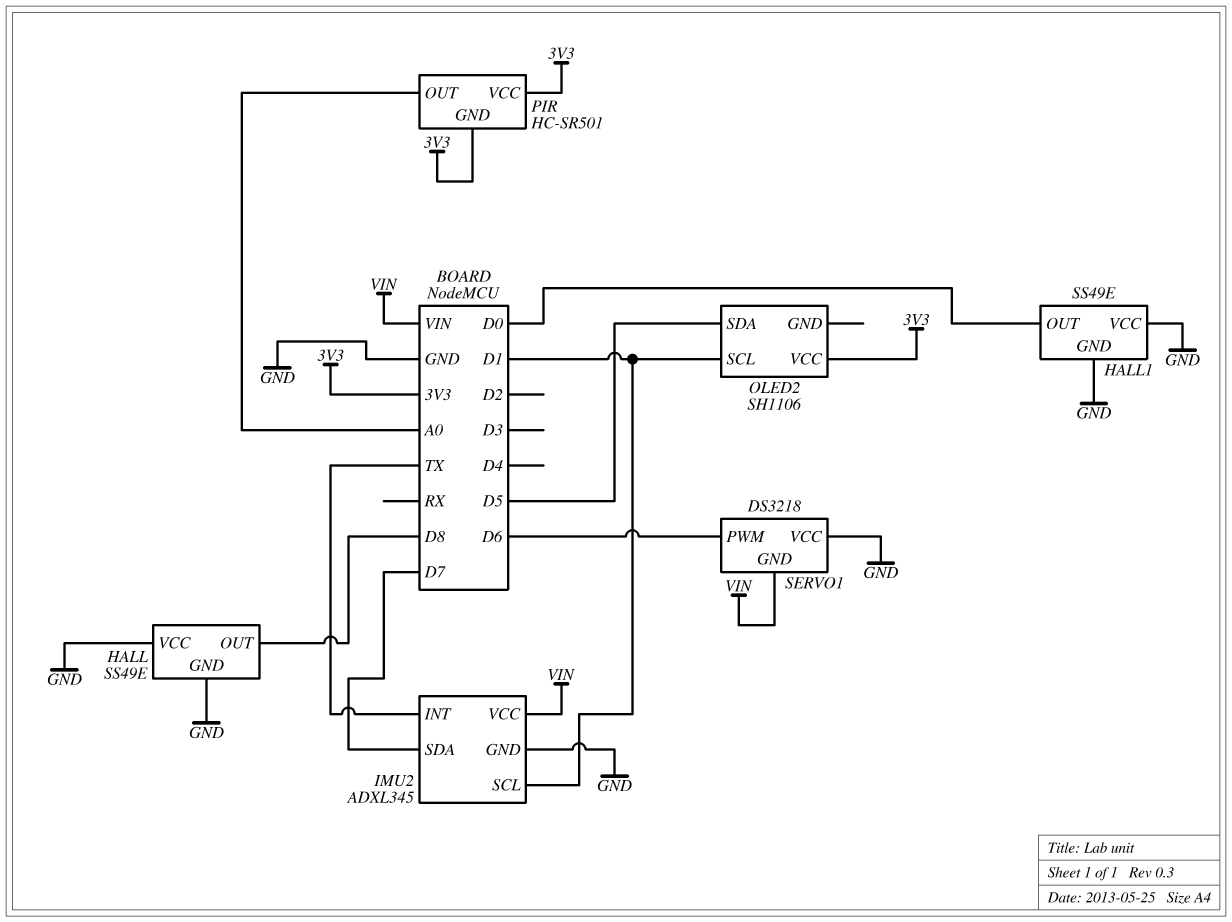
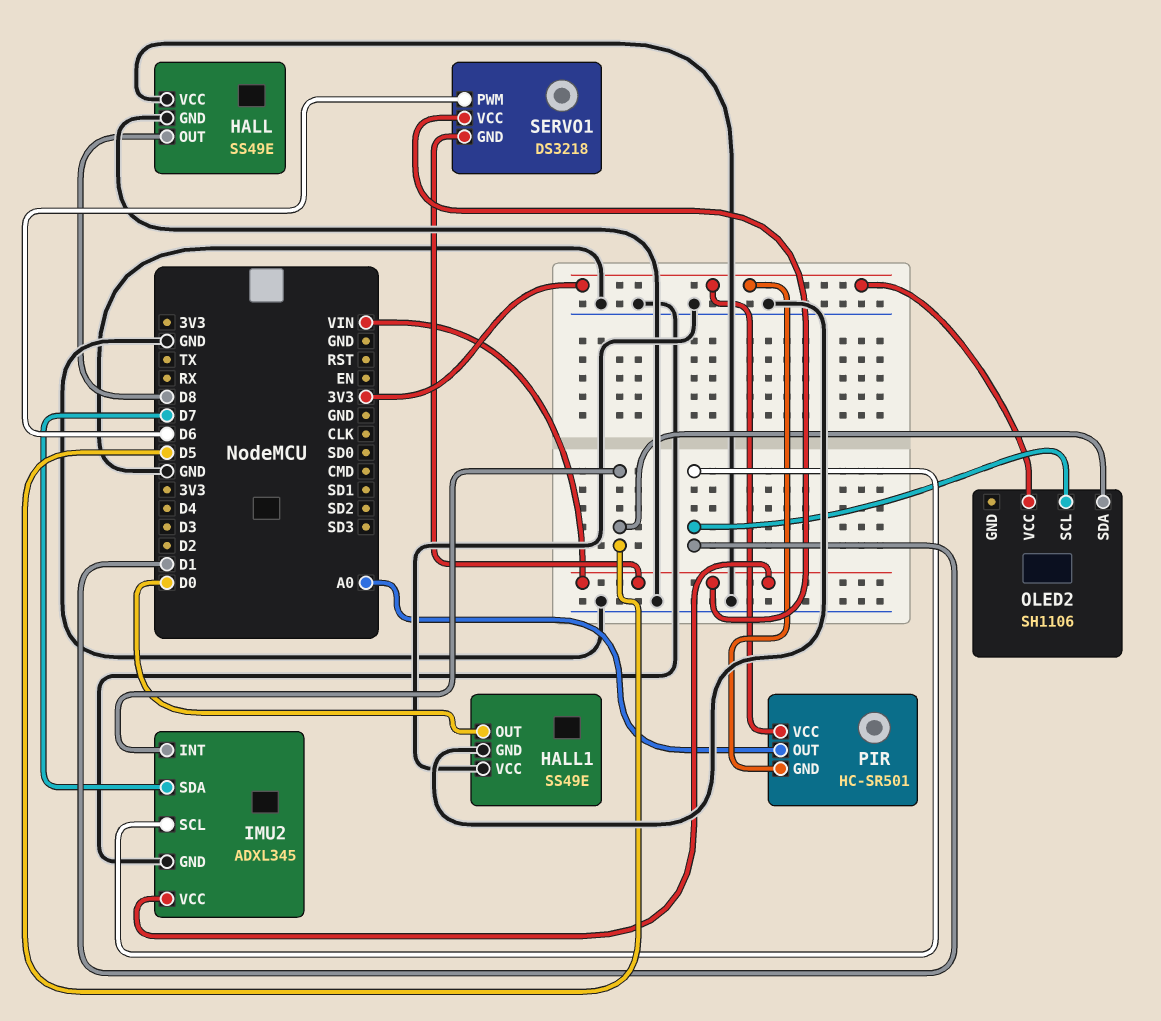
IMU2 pin INT: TX -> D5
SERVO1 pin VCC: GND -> VIN

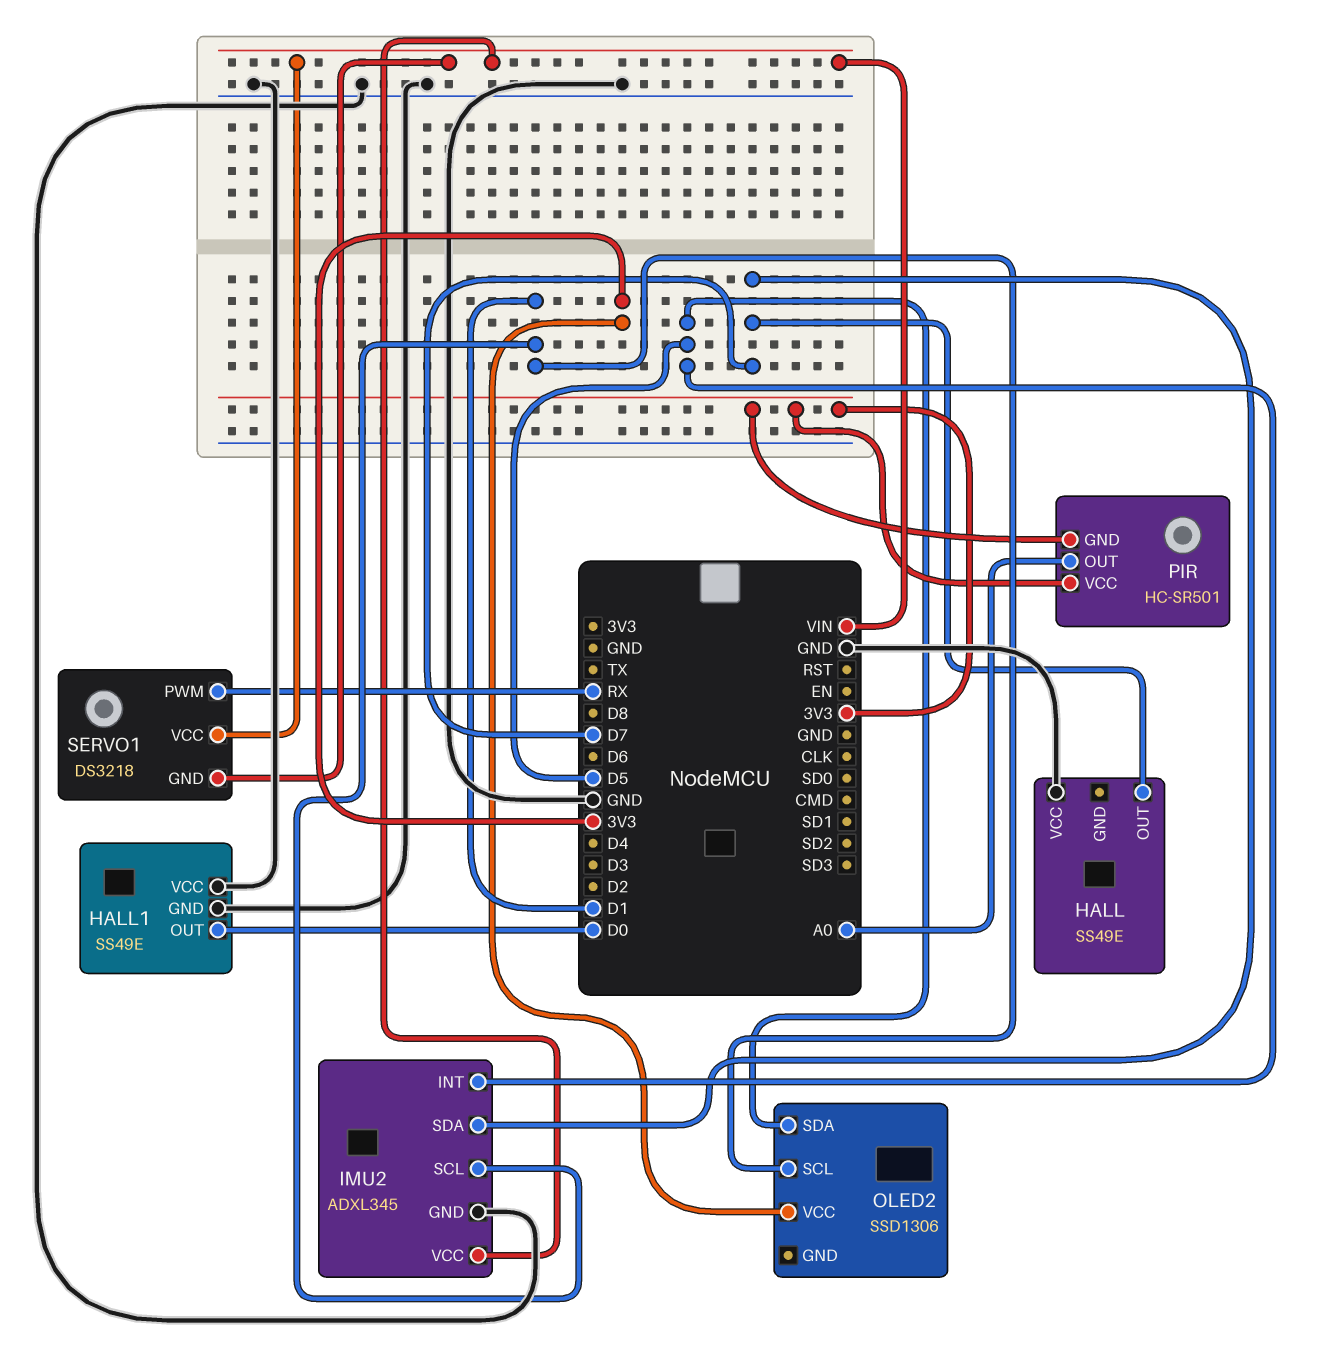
HALL pin GND: GND -> none
HALL pin OUT: D8 -> D7
OLED2: SH1106 -> SSD1306
SERVO1 pin PWM: D6 -> RX

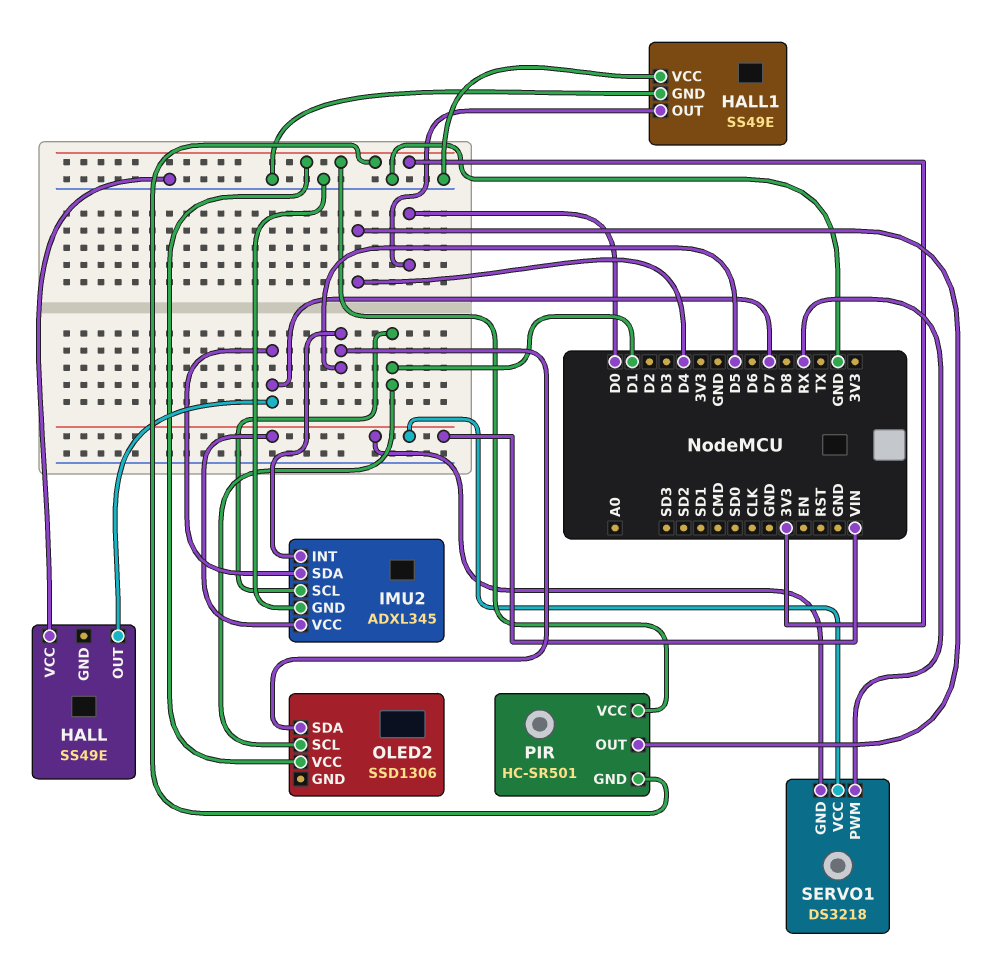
PIR pin OUT: A0 -> D4

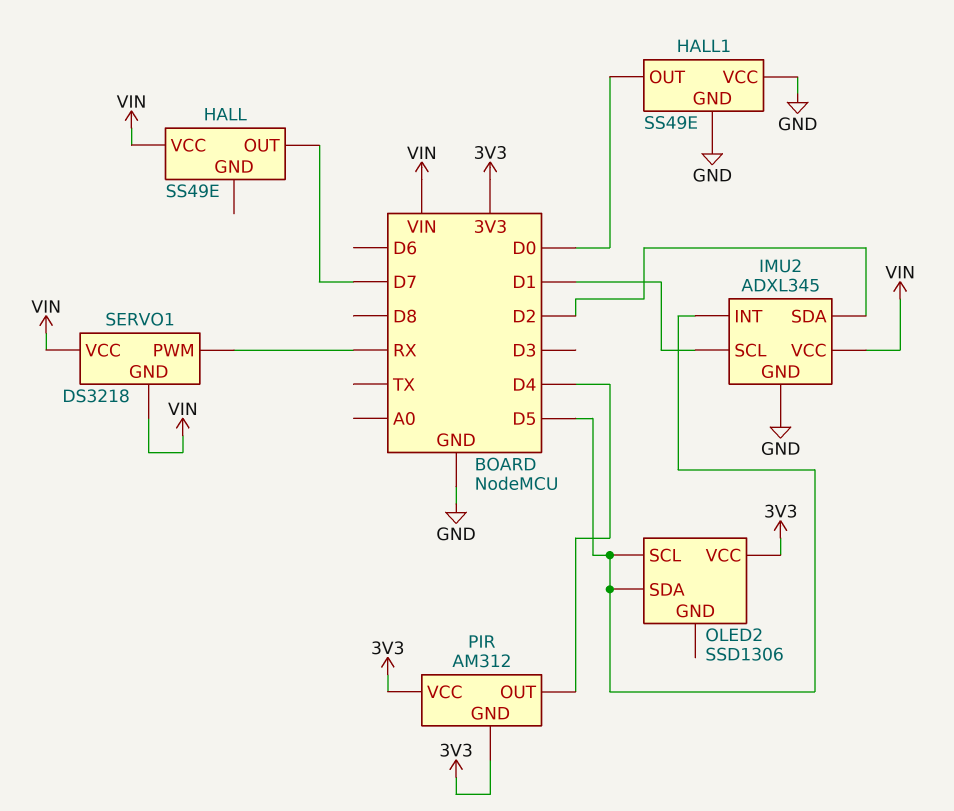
HALL pin VCC: GND -> VIN
IMU2 pin SDA: D7 -> D2
OLED2 pin SCL: D1 -> D5
PIR: HC-SR501 -> AM312

